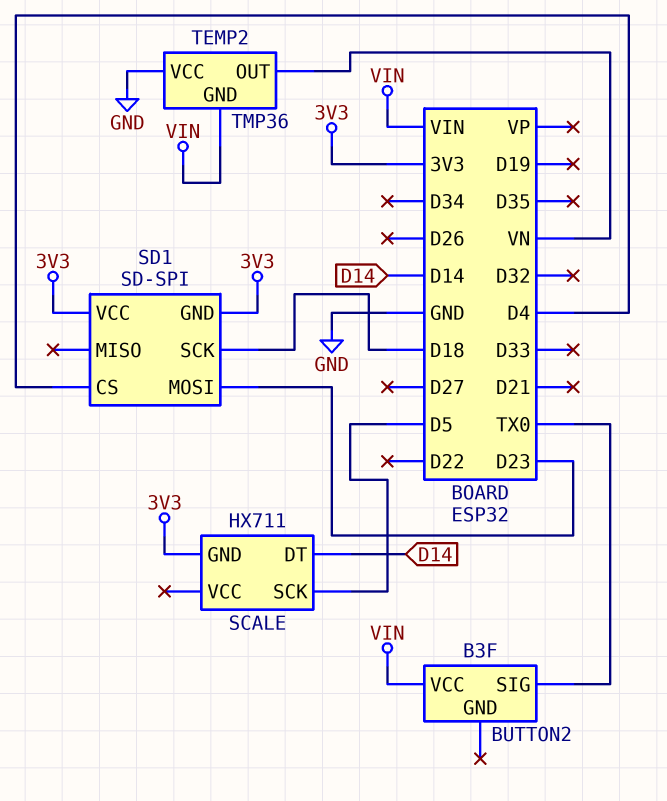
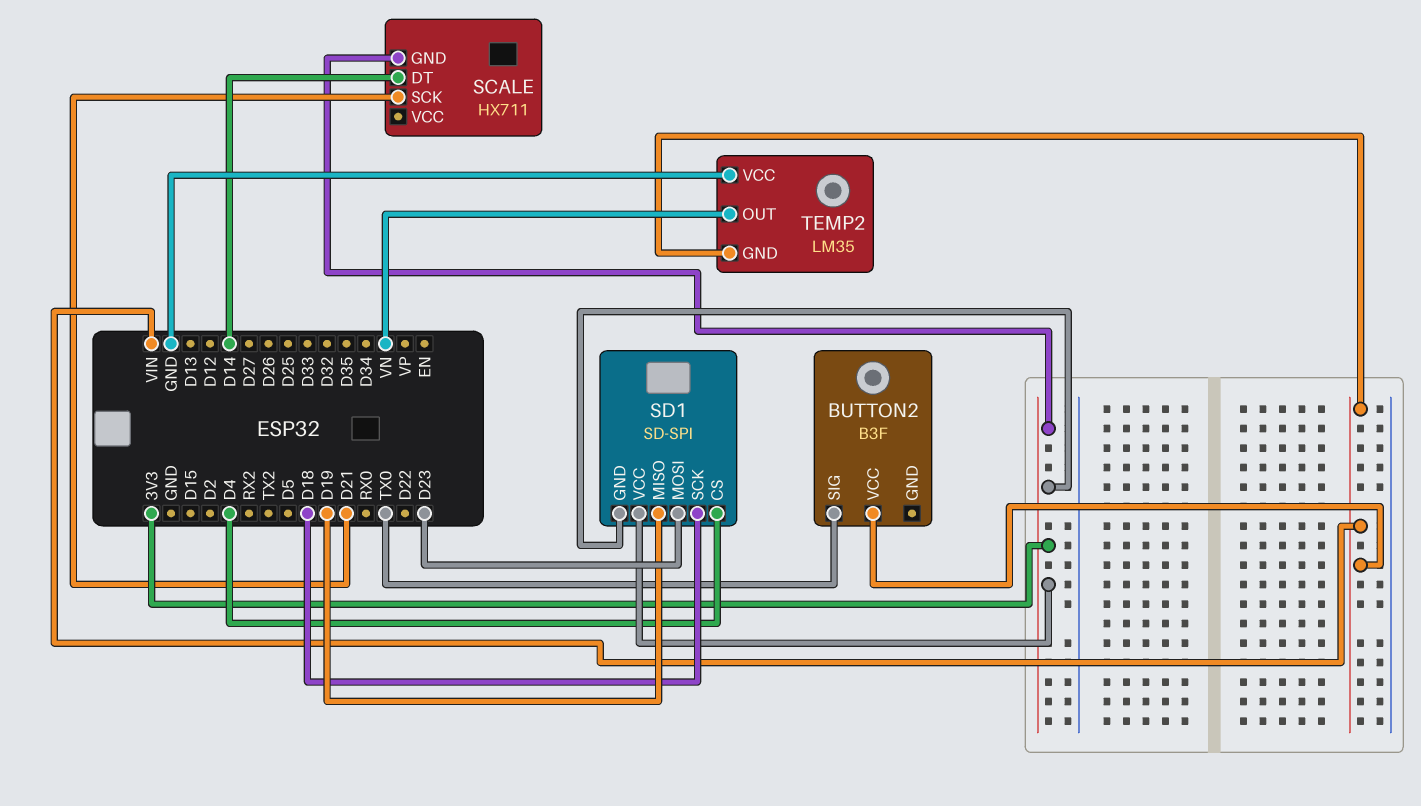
SCALE pin SCK: D5 -> D21
SD1 pin MISO: none -> D19
TEMP2: TMP36 -> LM35

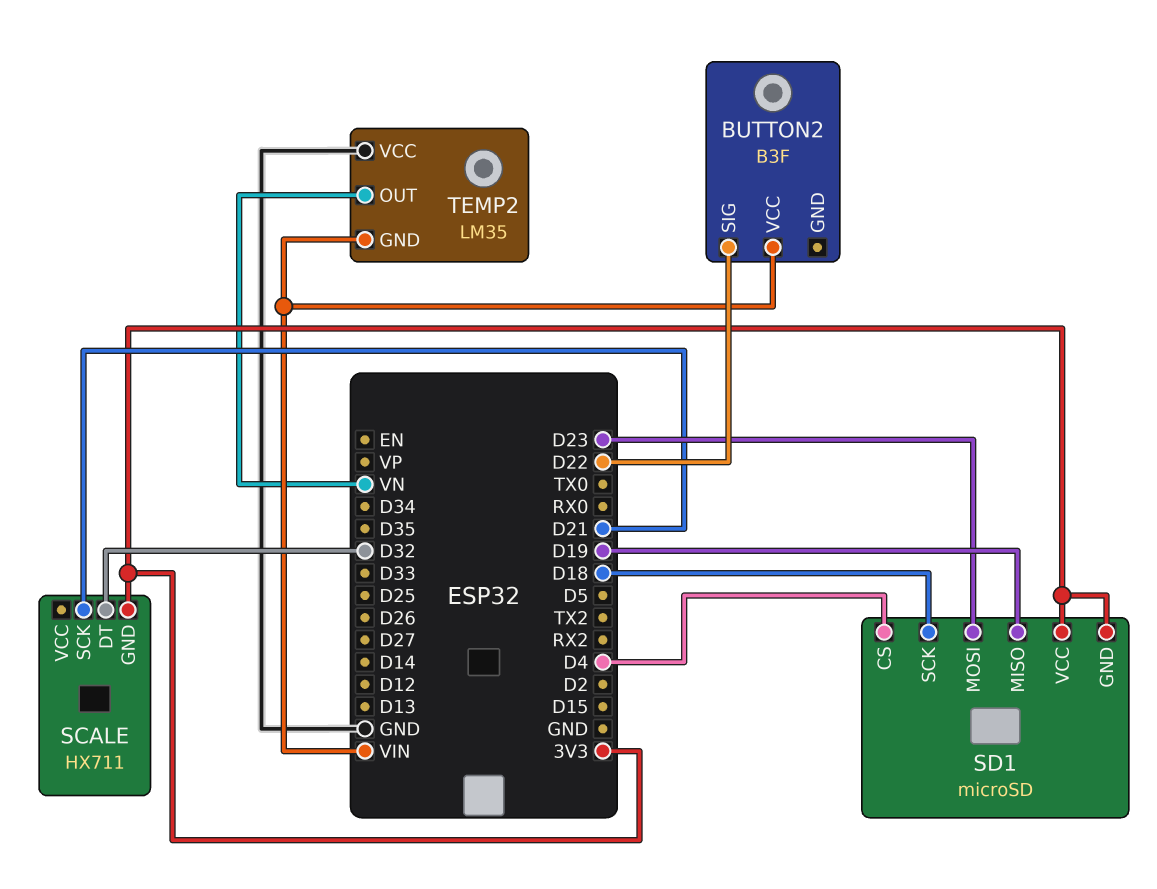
BUTTON2 pin SIG: TX0 -> D22
SCALE pin DT: D14 -> D32
SD1: SD-SPI -> microSD

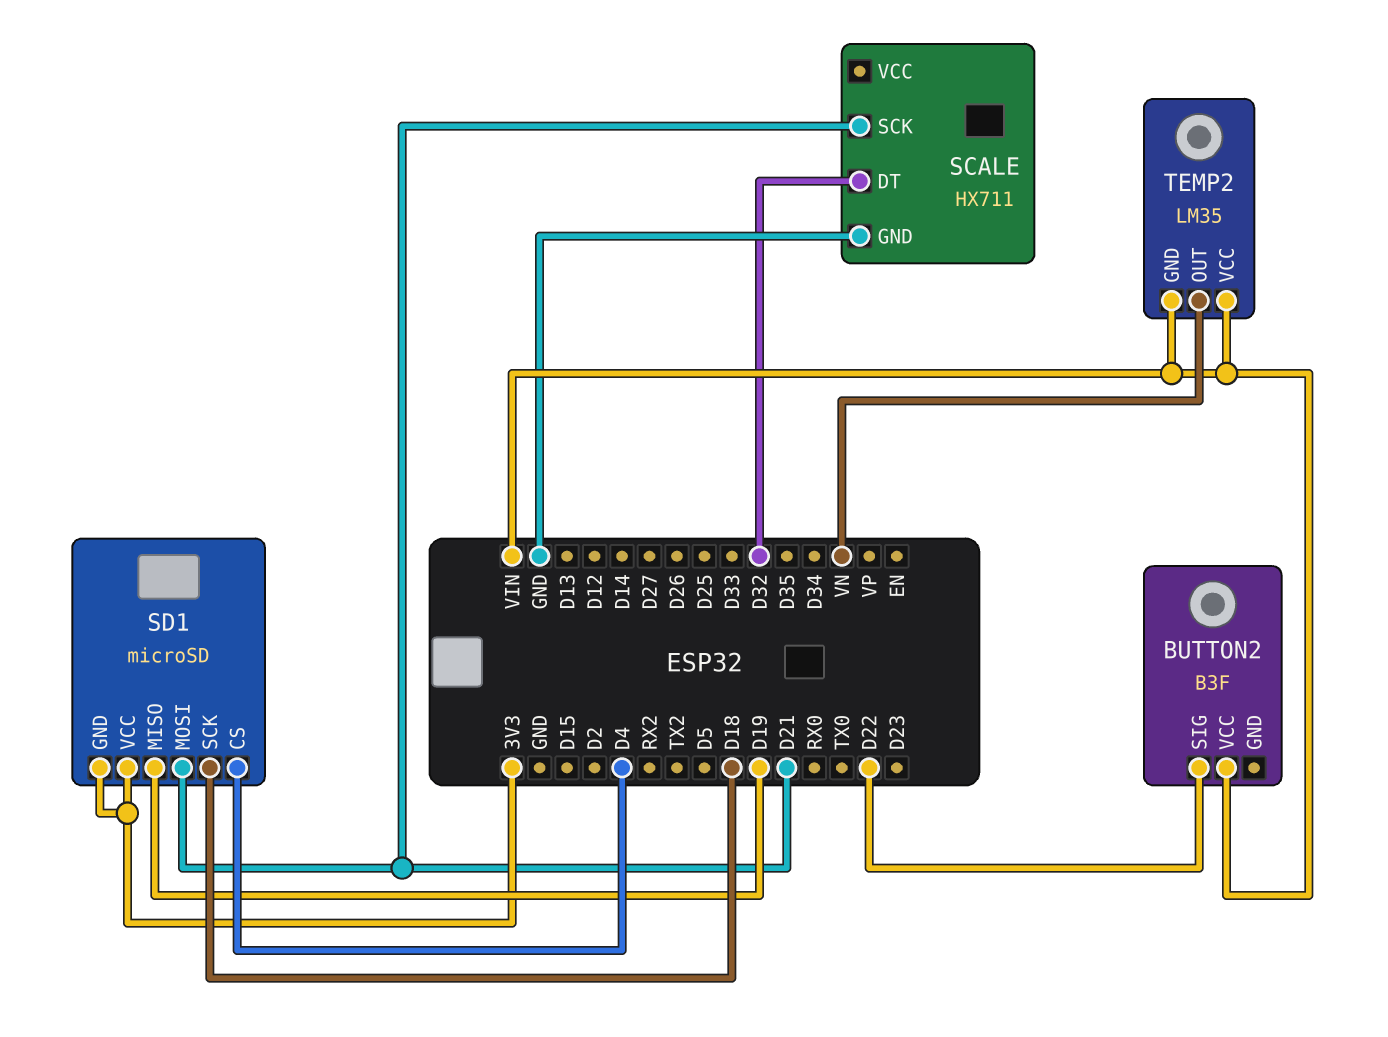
SCALE pin GND: 3V3 -> GND
SD1 pin MOSI: D23 -> D21
TEMP2 pin VCC: GND -> VIN

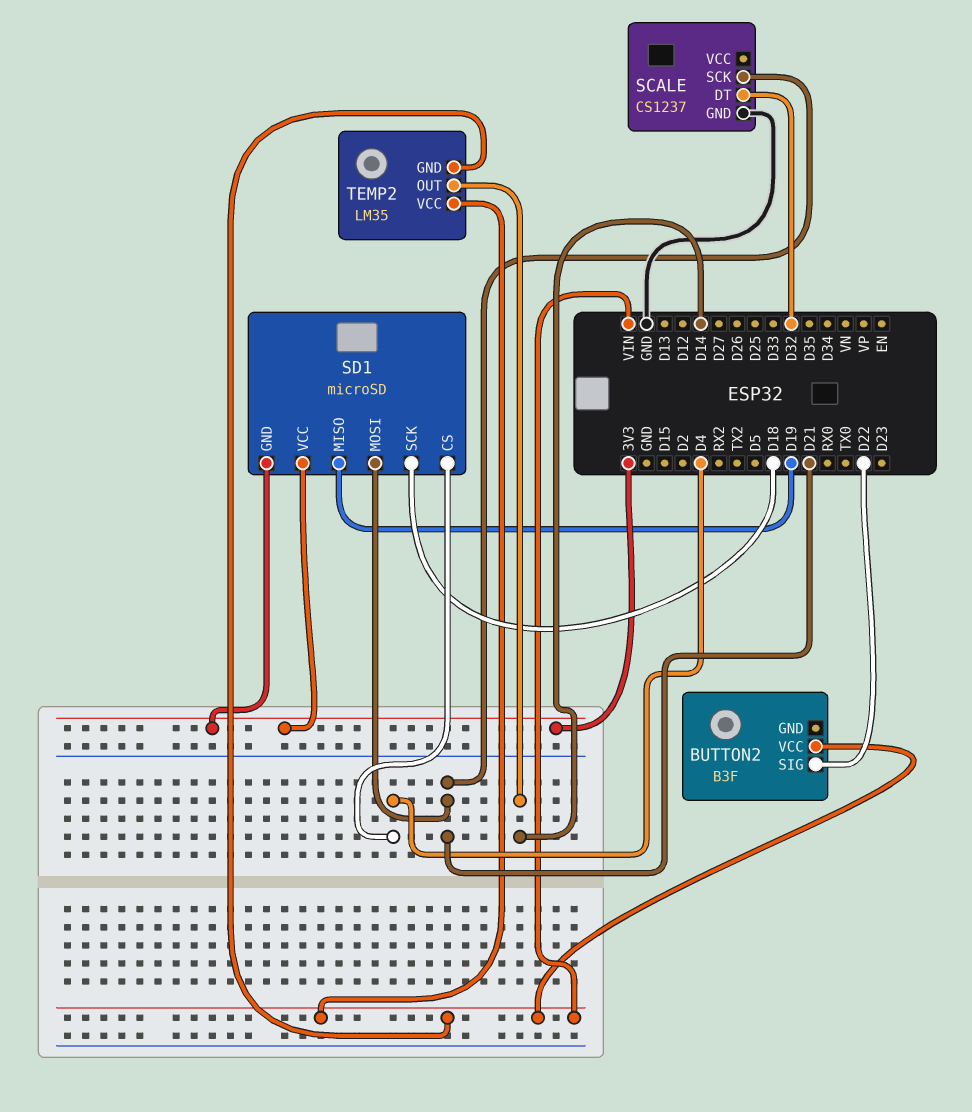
SCALE: HX711 -> CS1237
TEMP2 pin OUT: VN -> D14

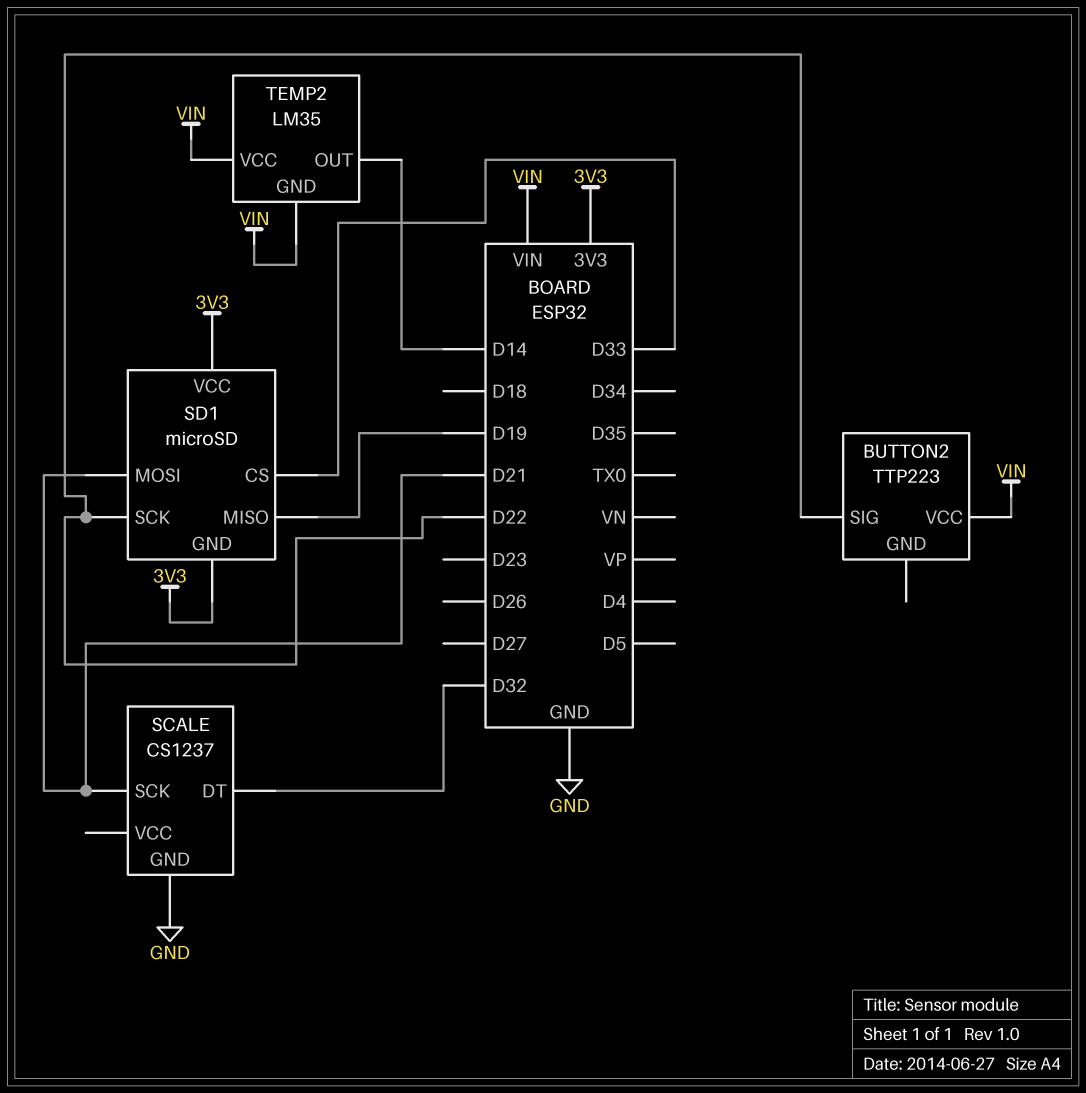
BUTTON2: B3F -> TTP223
SD1 pin CS: D4 -> D33
SD1 pin SCK: D18 -> D22

